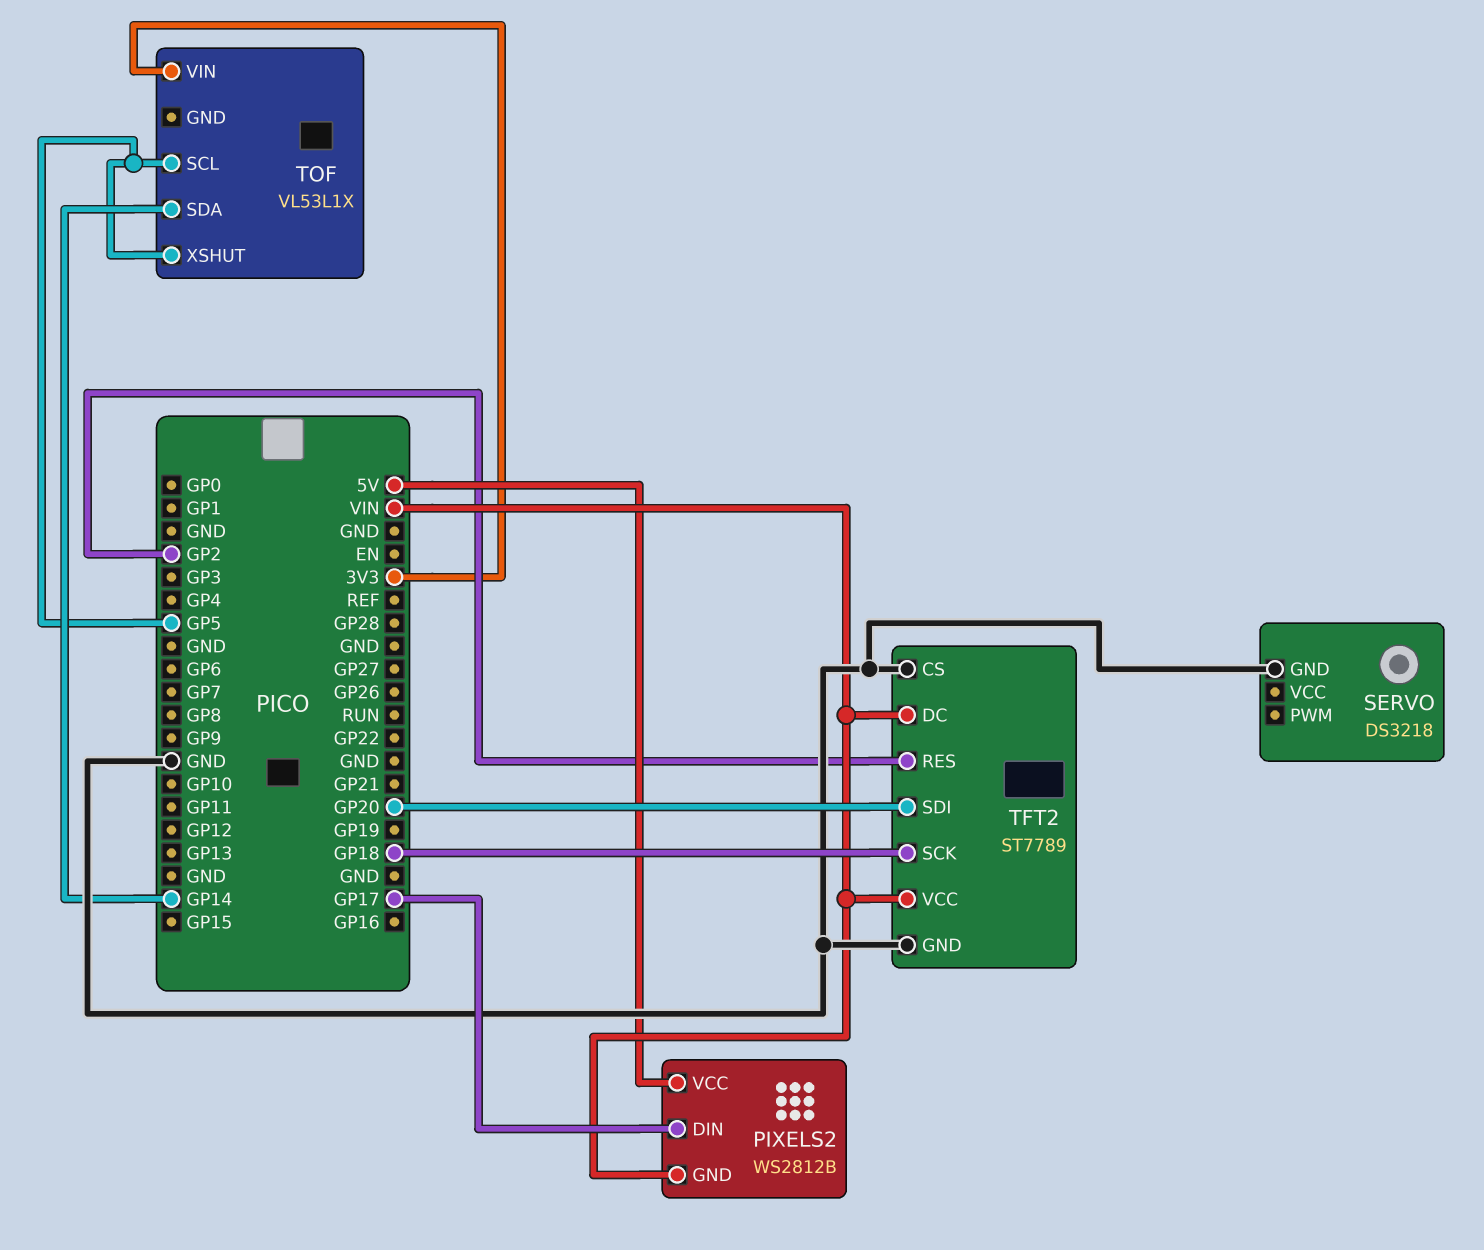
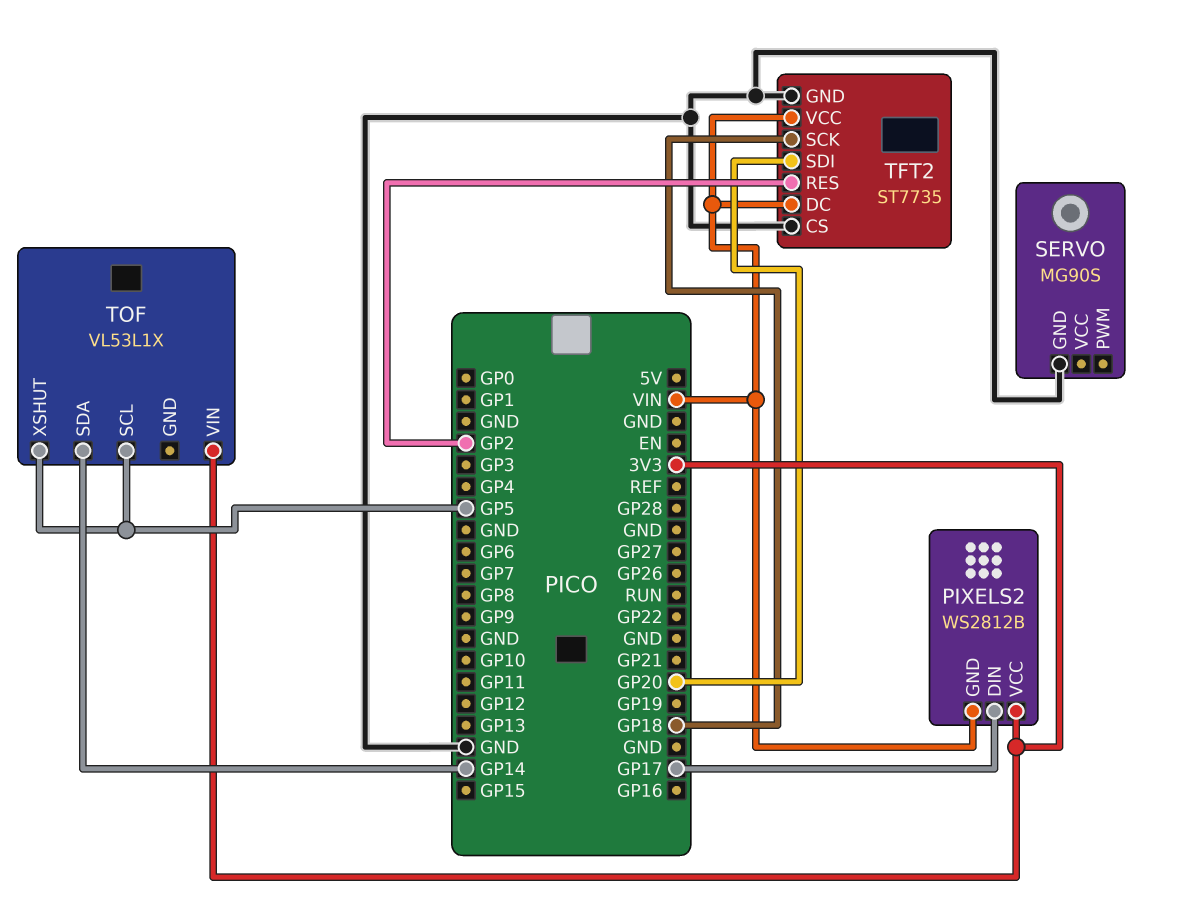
PIXELS2 pin VCC: 5V -> 3V3
SERVO: DS3218 -> MG90S
TFT2: ST7789 -> ST7735

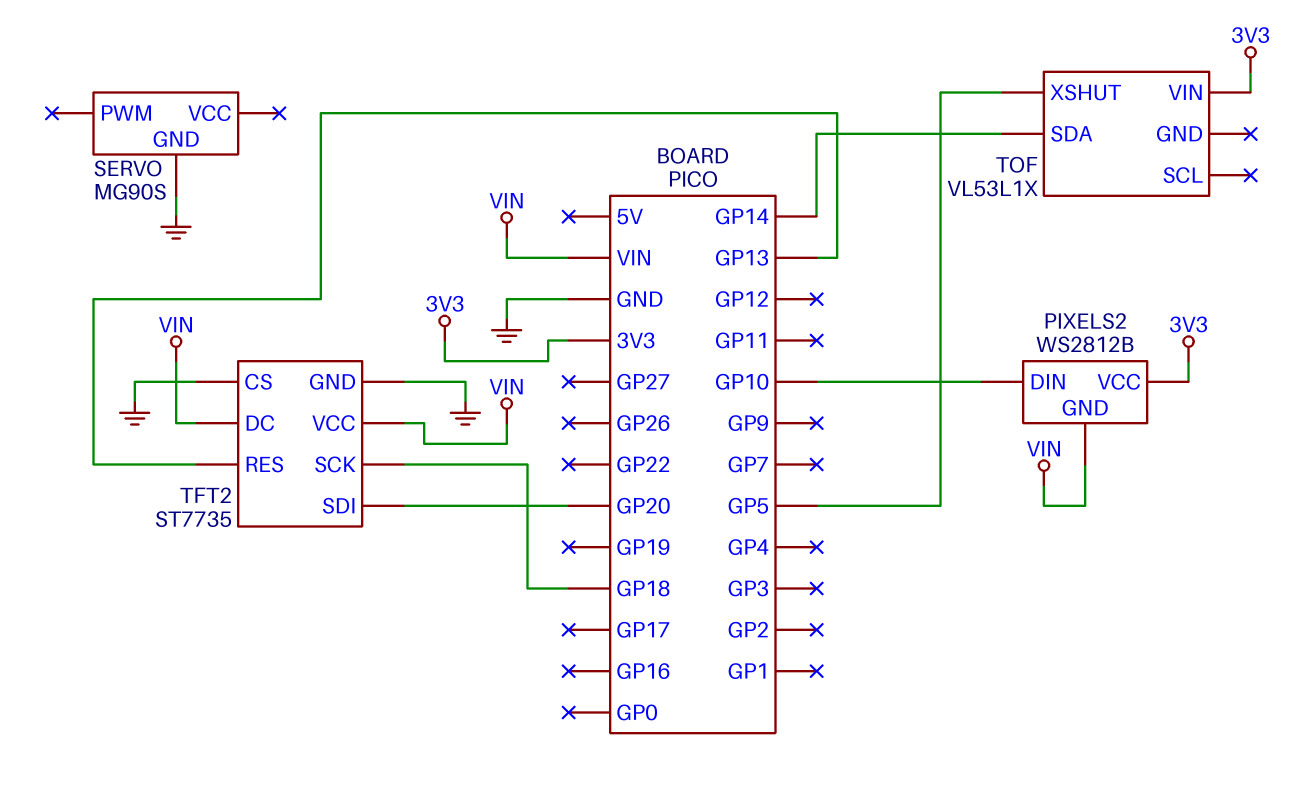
PIXELS2 pin DIN: GP17 -> GP10
TFT2 pin RES: GP2 -> GP13
TOF pin SCL: GP5 -> none

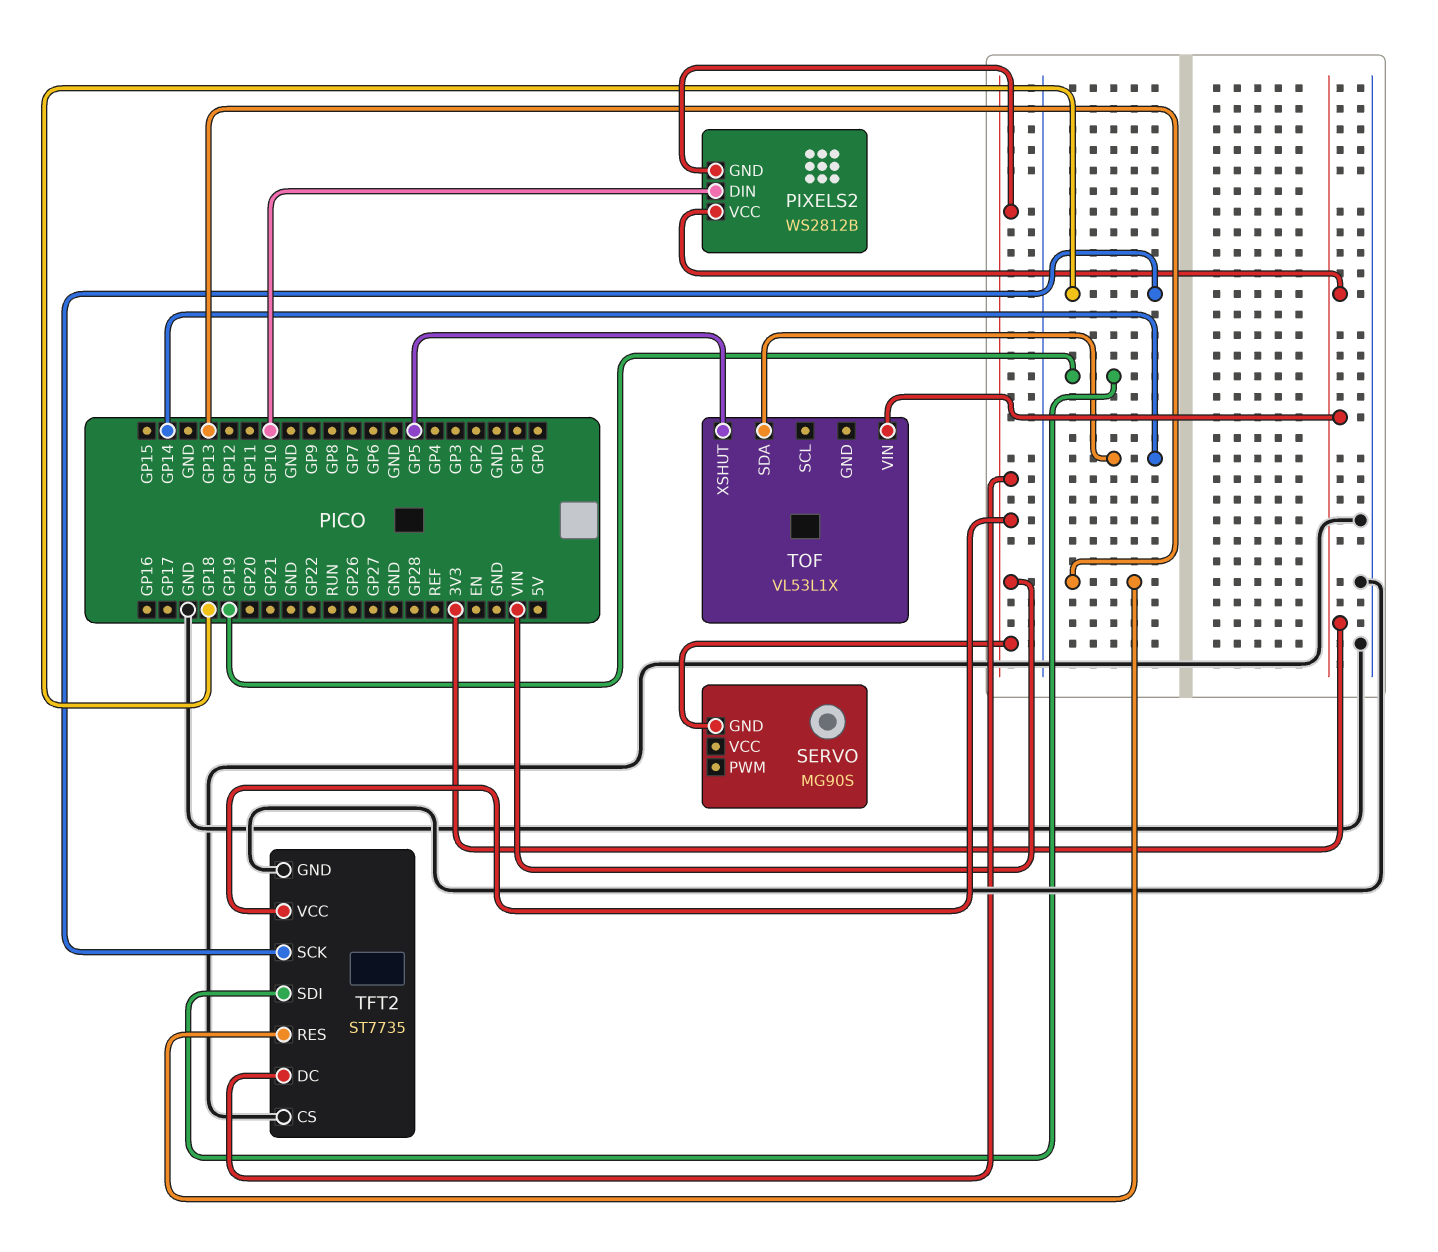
SERVO pin GND: GND -> VIN
TFT2 pin SDI: GP20 -> GP19

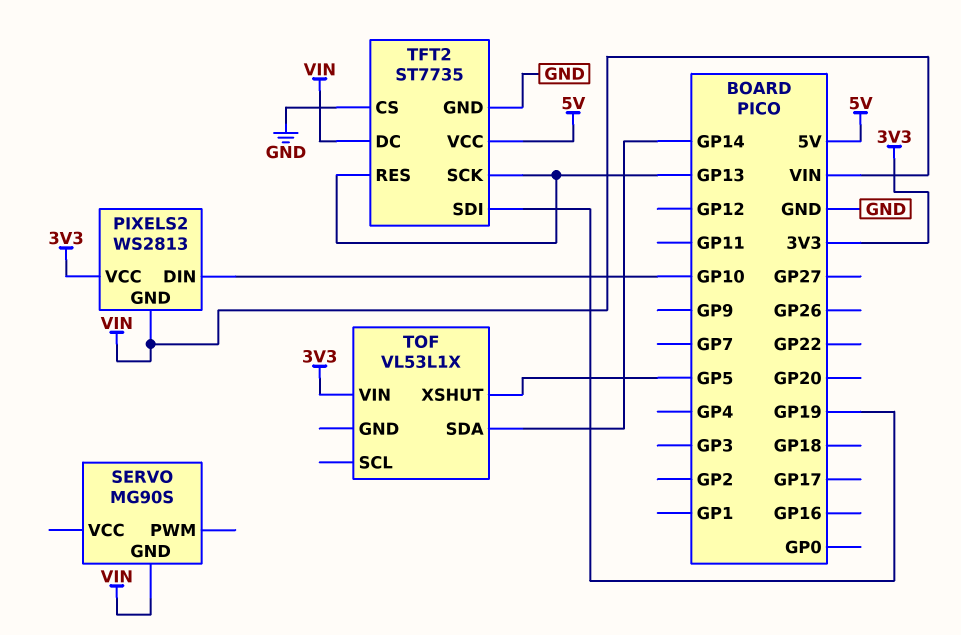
PIXELS2: WS2812B -> WS2813
TFT2 pin SCK: GP18 -> GP13
TFT2 pin VCC: VIN -> 5V

